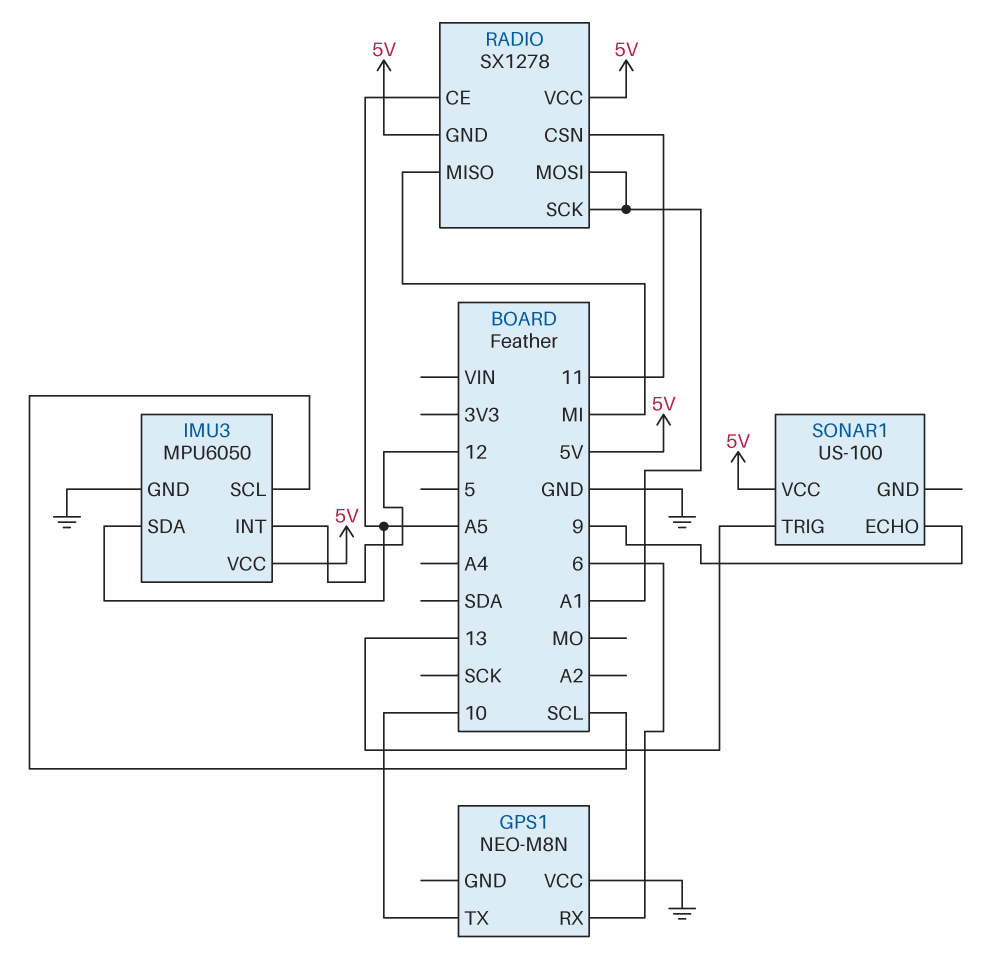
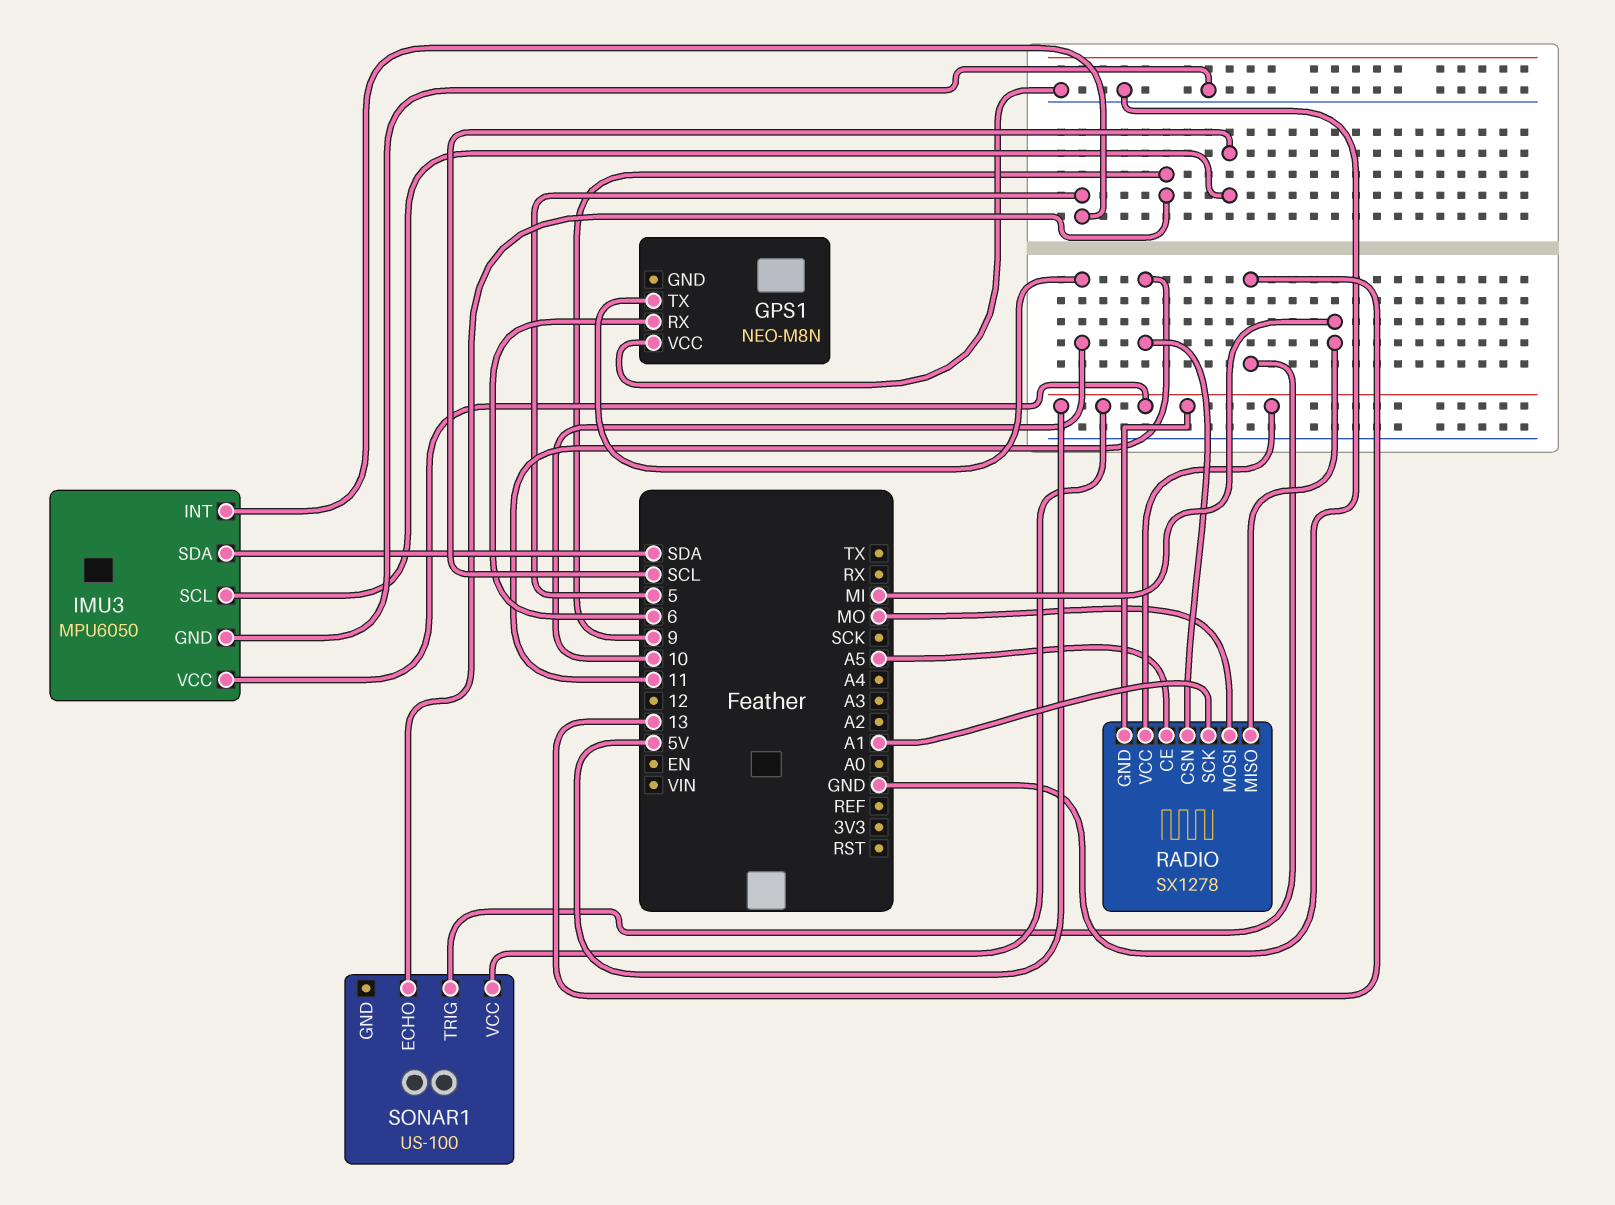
IMU3 pin INT: 12 -> 5
IMU3 pin SDA: A5 -> SDA
RADIO pin MOSI: A1 -> MO

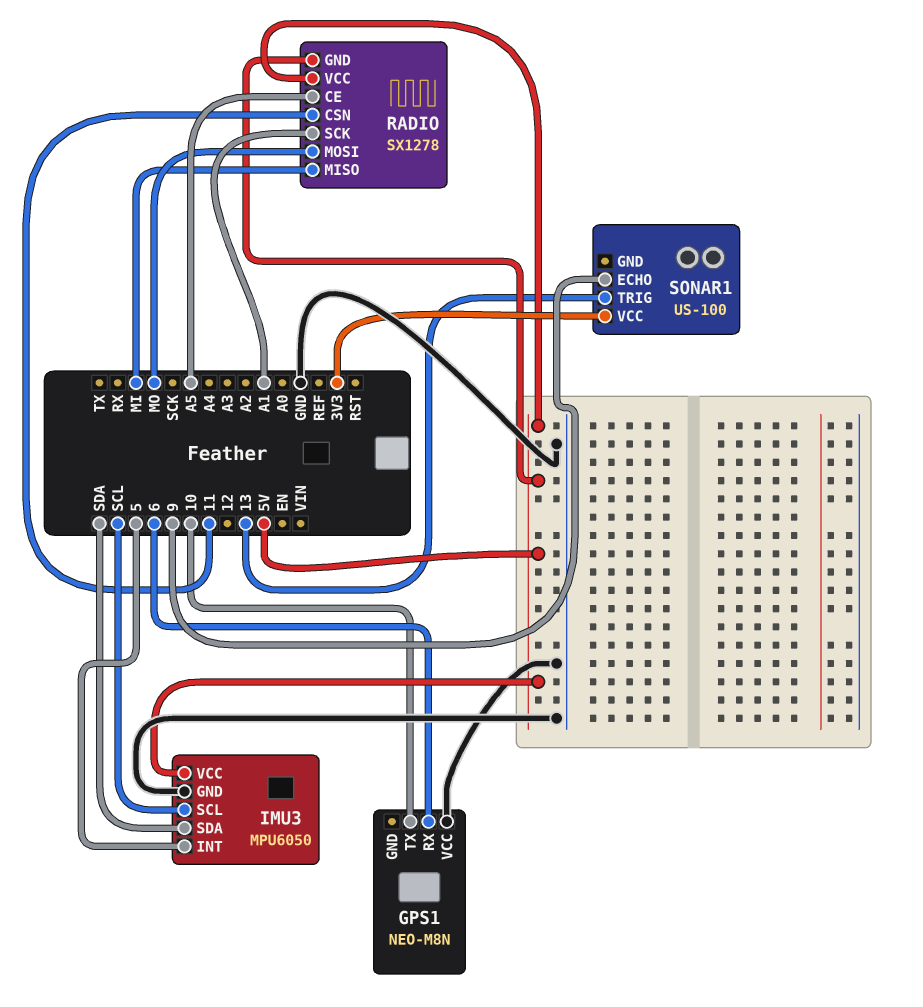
SONAR1 pin VCC: 5V -> 3V3

